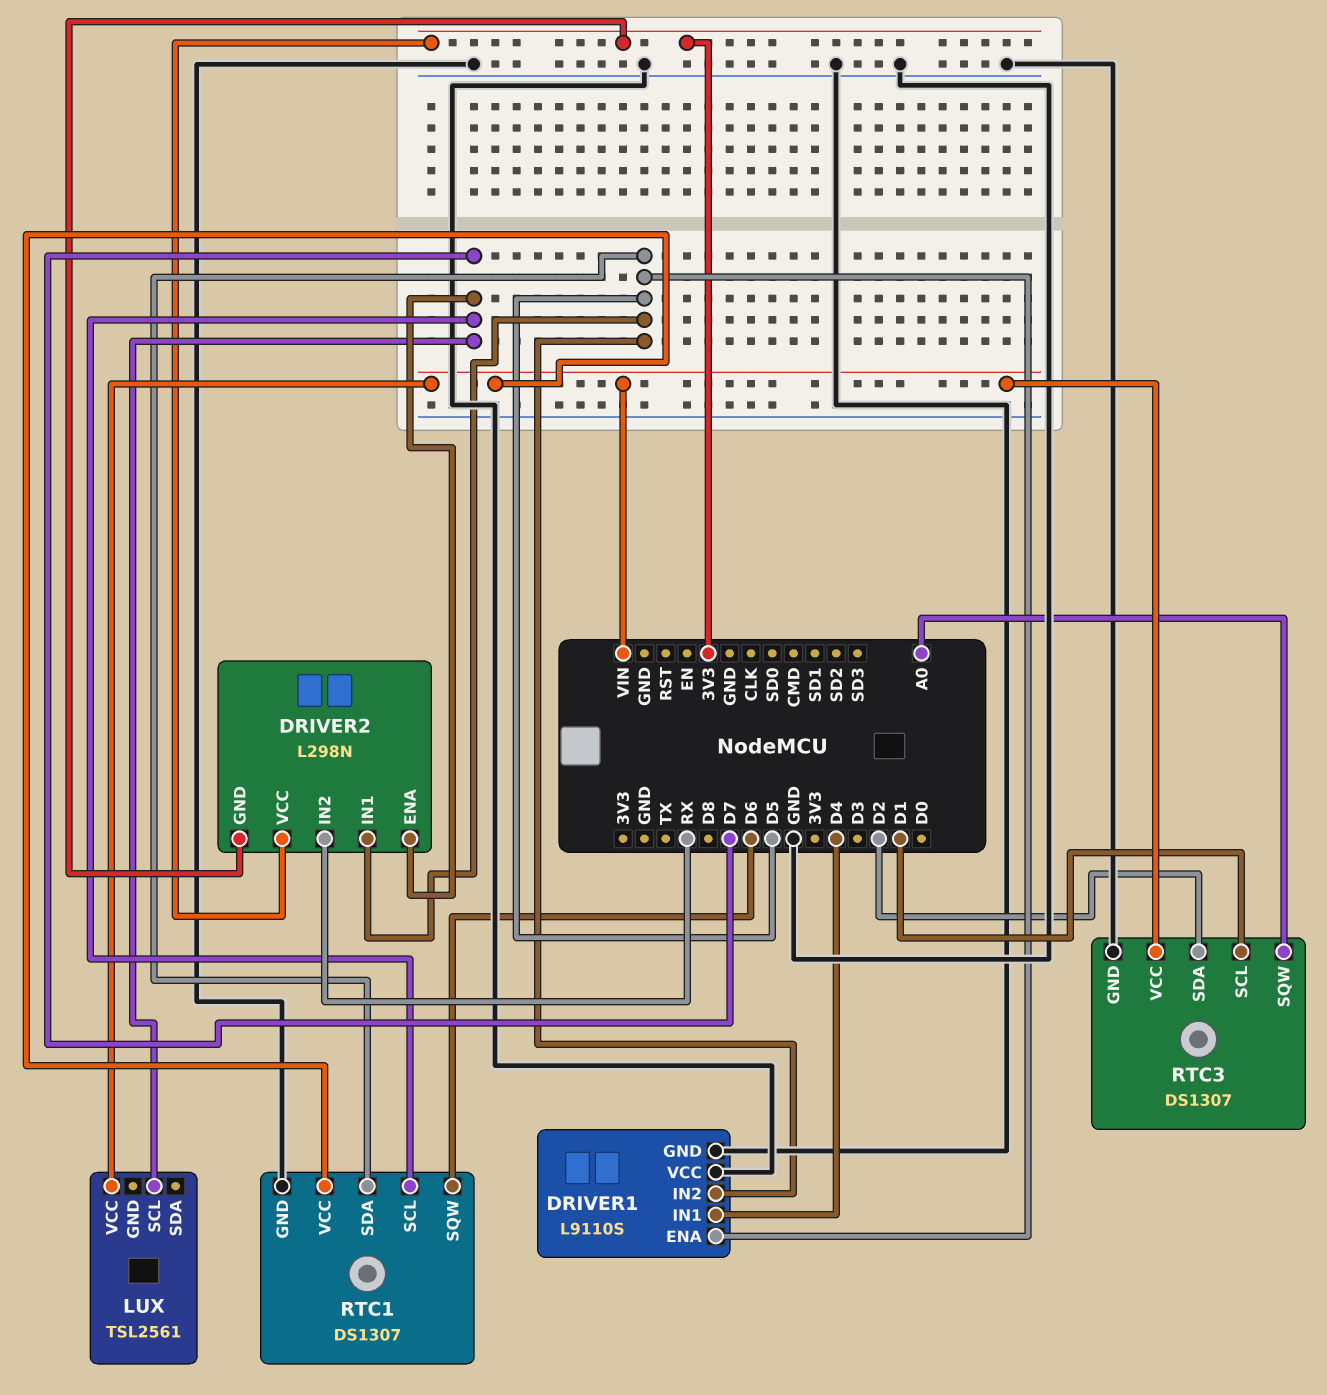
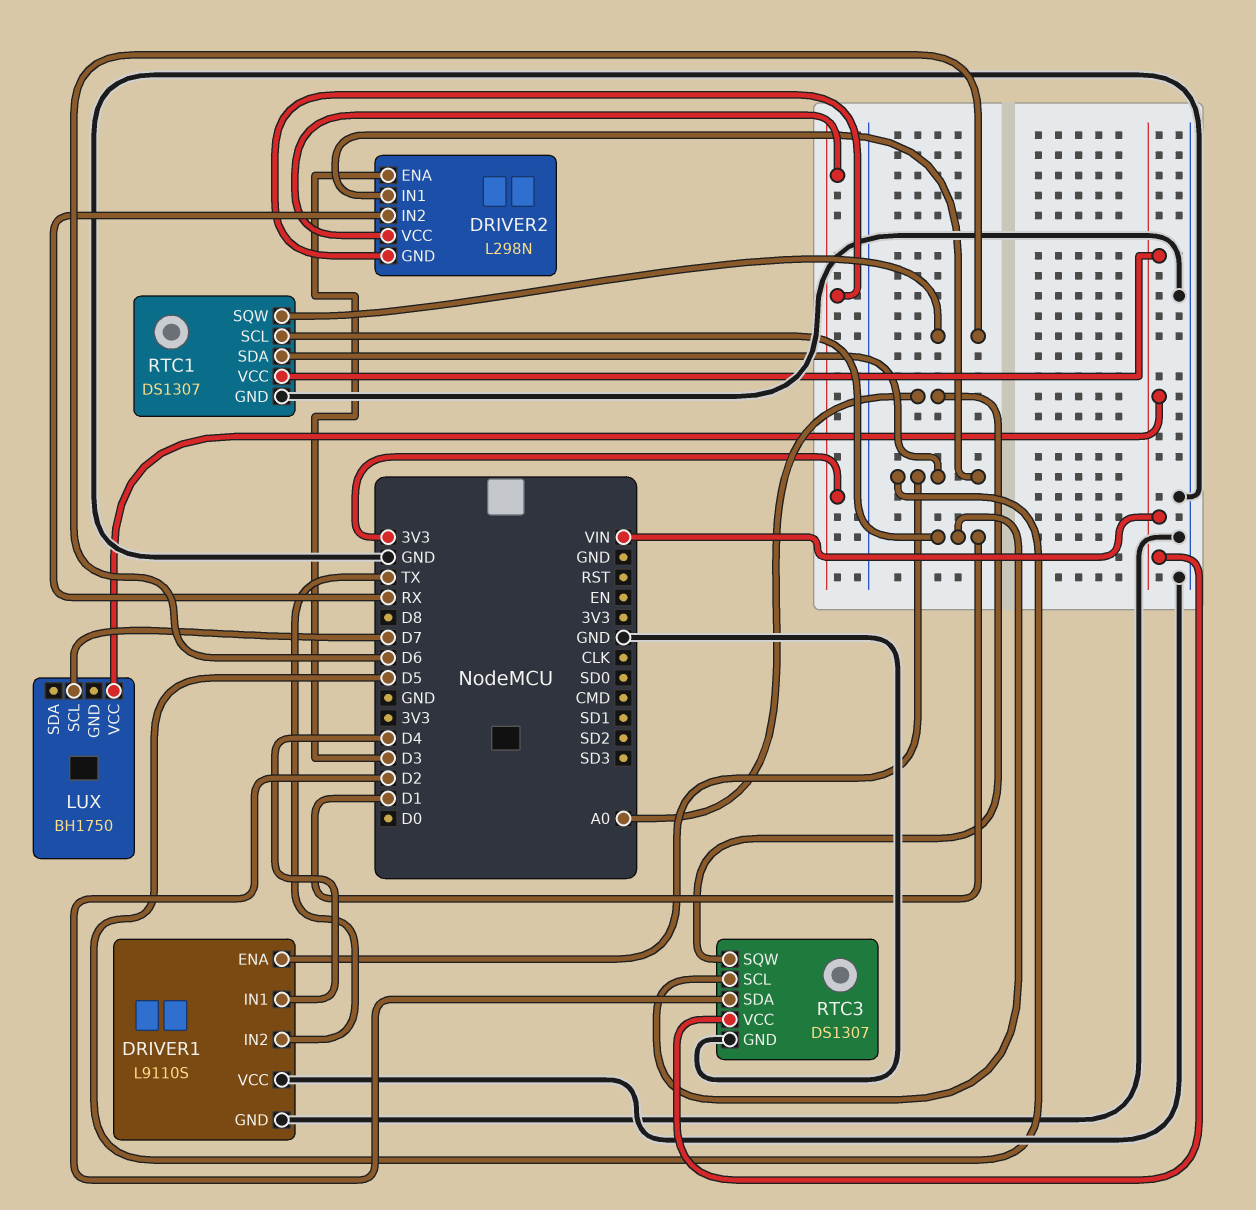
DRIVER1 pin IN2: D5 -> TX
DRIVER2 pin ENA: D7 -> D3
LUX: TSL2561 -> BH1750
RTC1 pin SCL: D7 -> D1

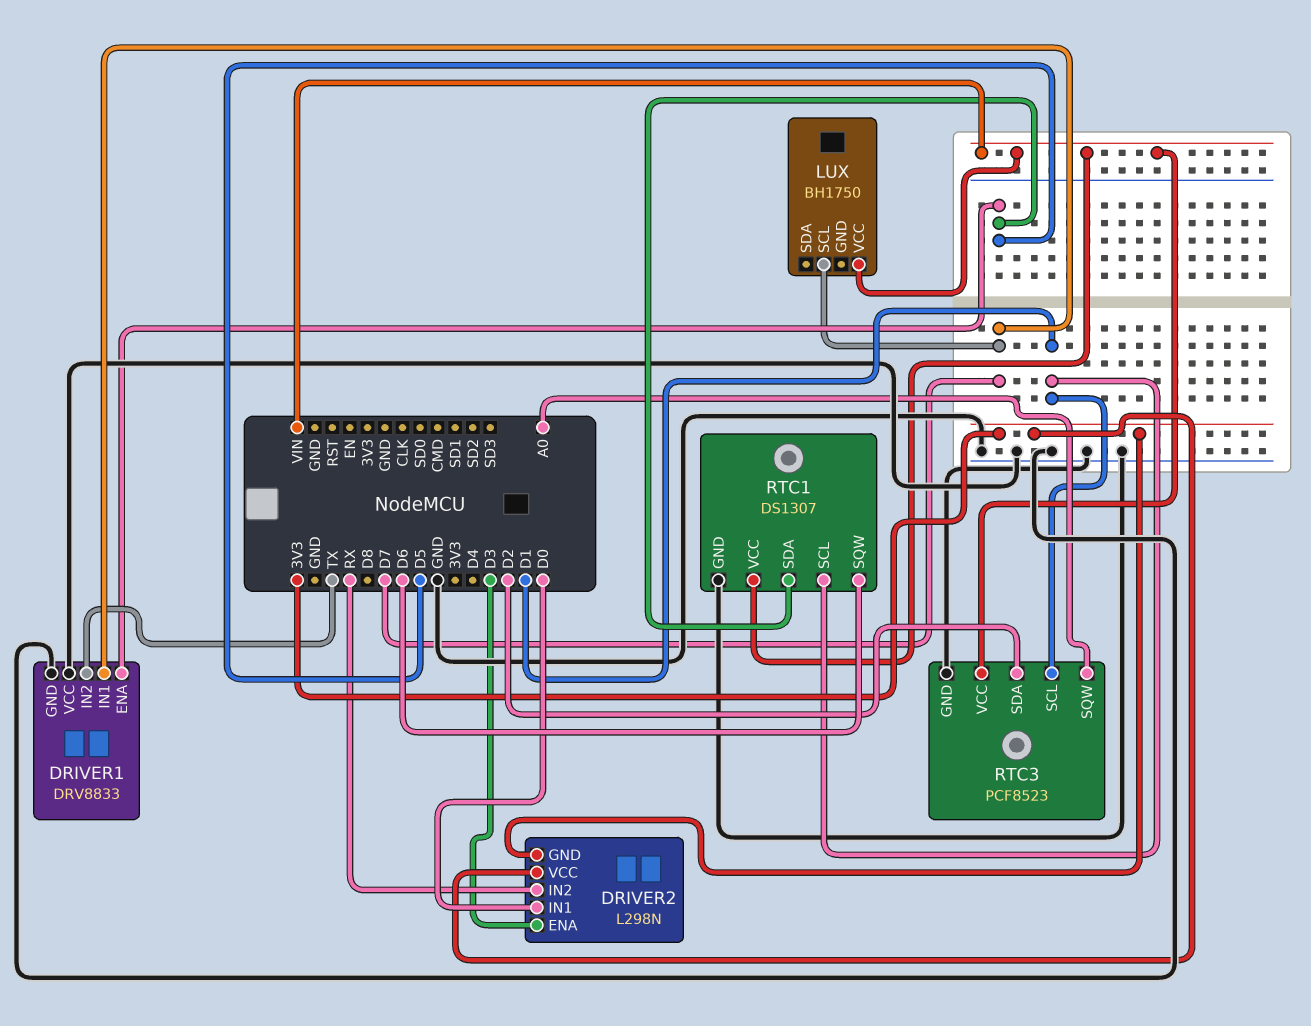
DRIVER1: L9110S -> DRV8833
DRIVER1 pin IN1: D4 -> D7
DRIVER2 pin IN1: D5 -> D0
RTC3: DS1307 -> PCF8523

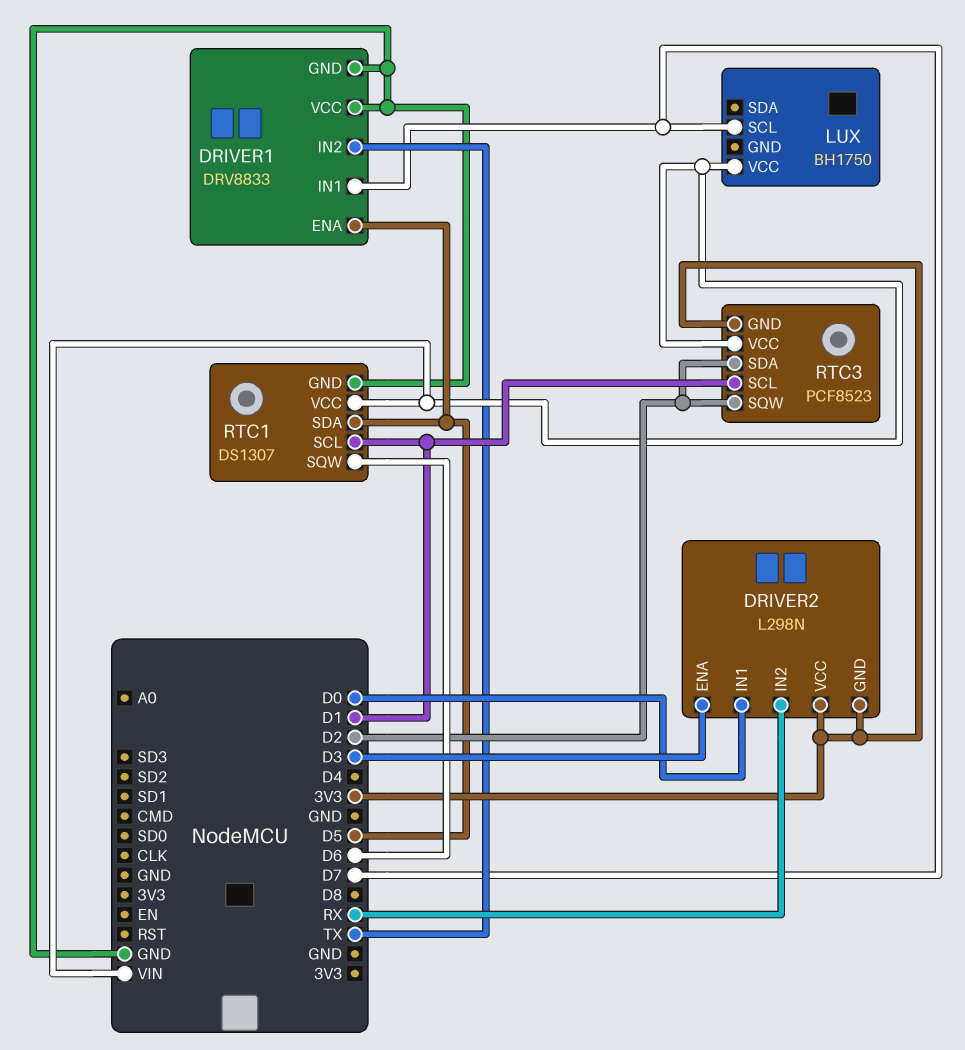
RTC3 pin GND: GND -> 3V3
RTC3 pin SQW: A0 -> D2

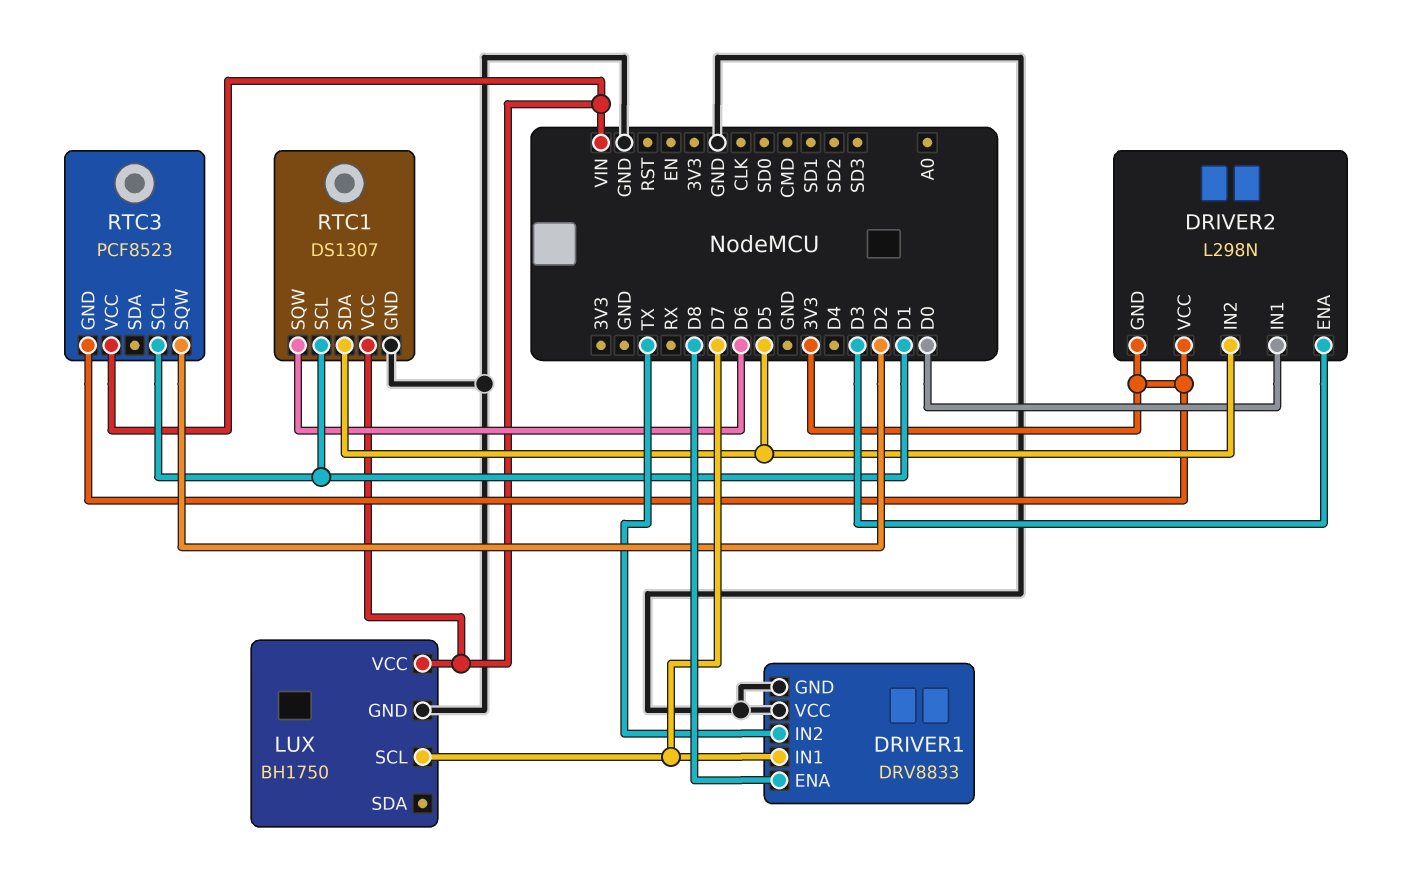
DRIVER1 pin ENA: D5 -> D8
DRIVER2 pin IN2: RX -> D5
LUX pin GND: none -> GND
RTC3 pin SDA: D2 -> none

